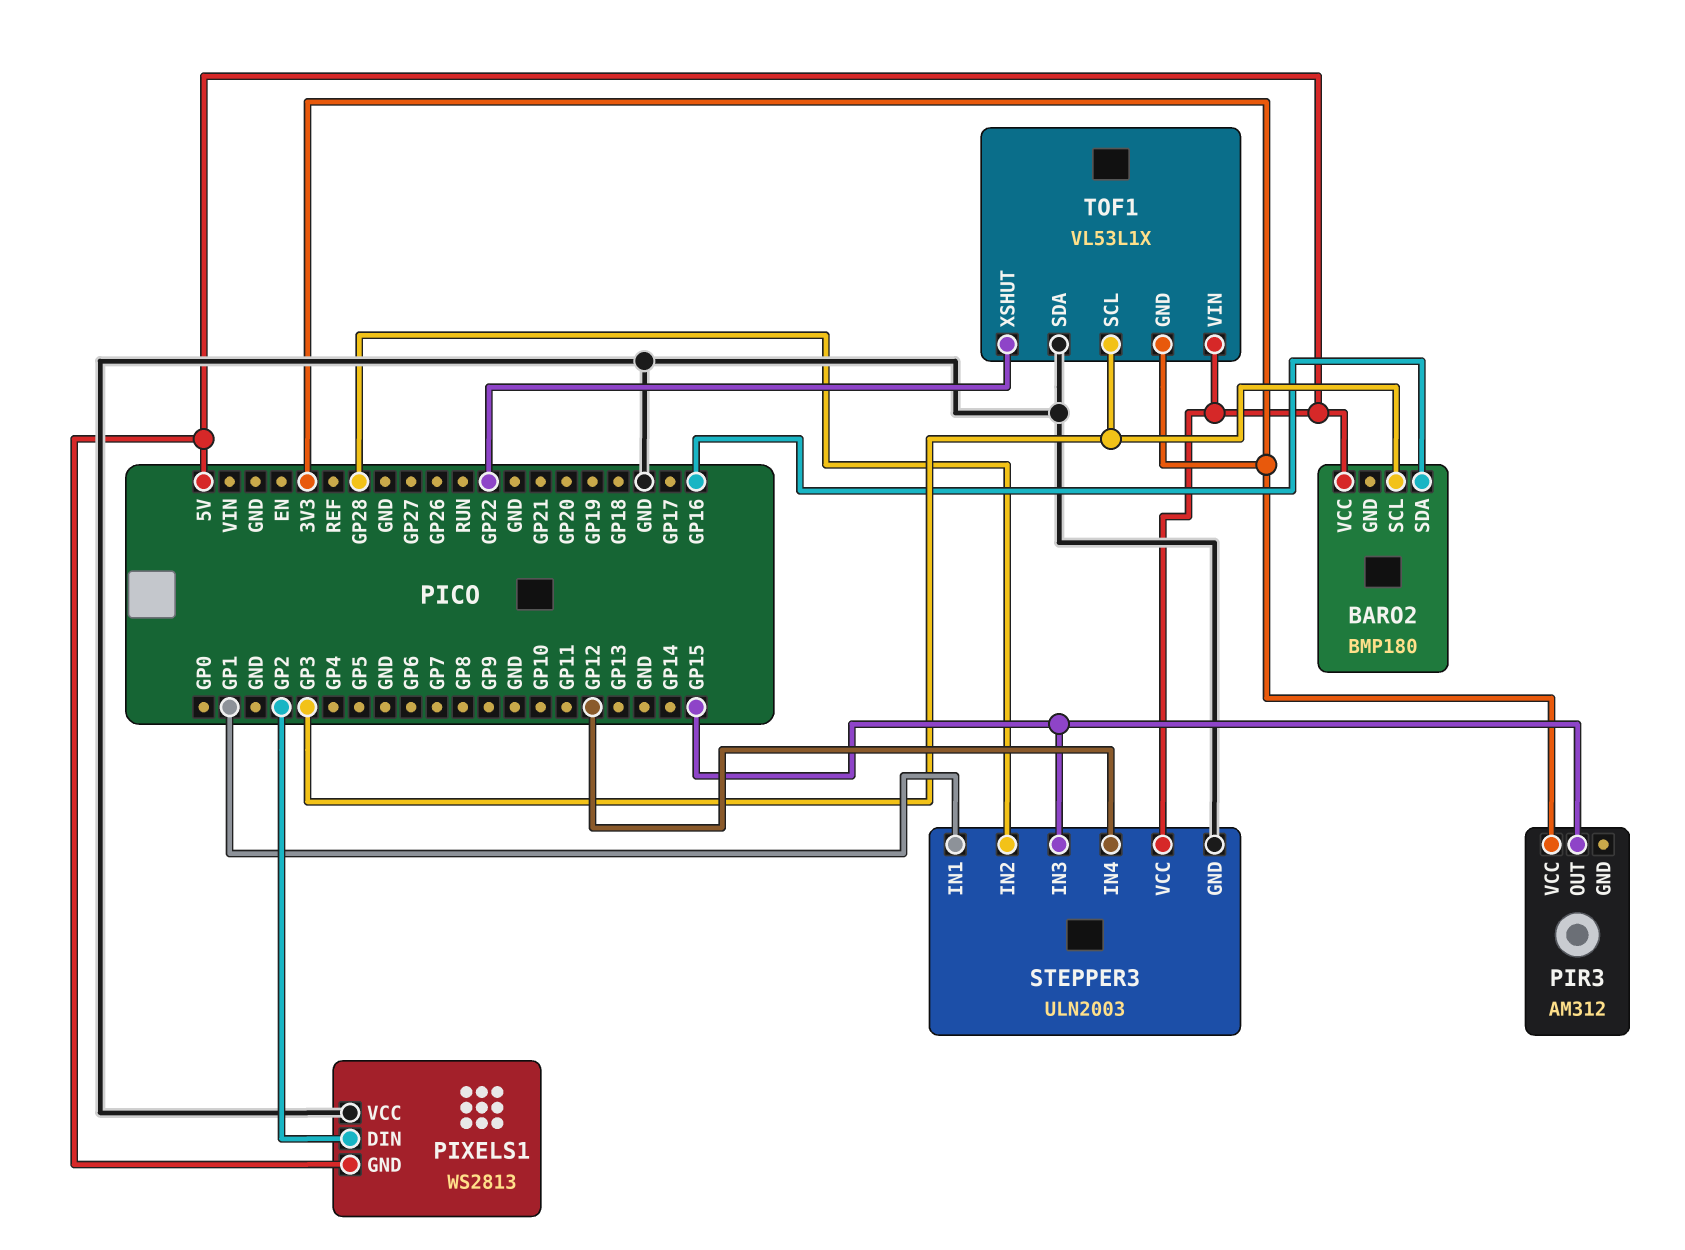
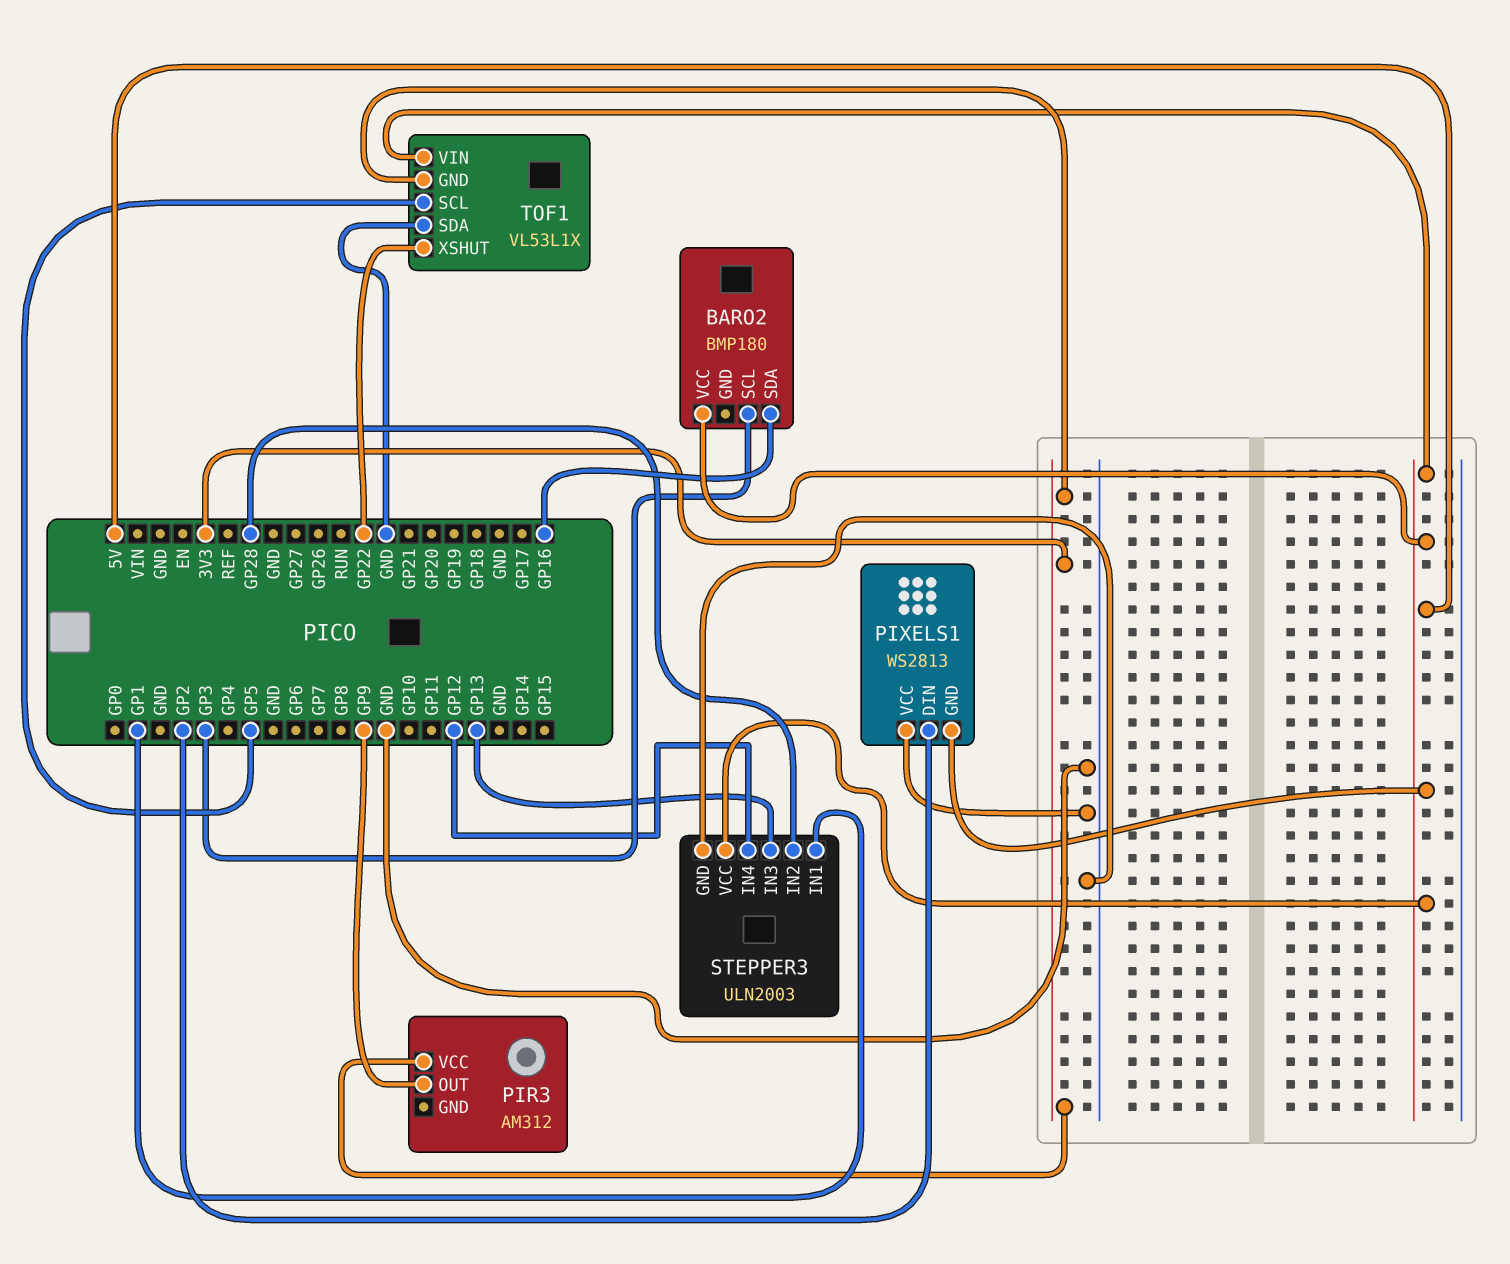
PIR3 pin OUT: GP15 -> GP9
STEPPER3 pin IN3: GP15 -> GP13
TOF1 pin SCL: GP3 -> GP5

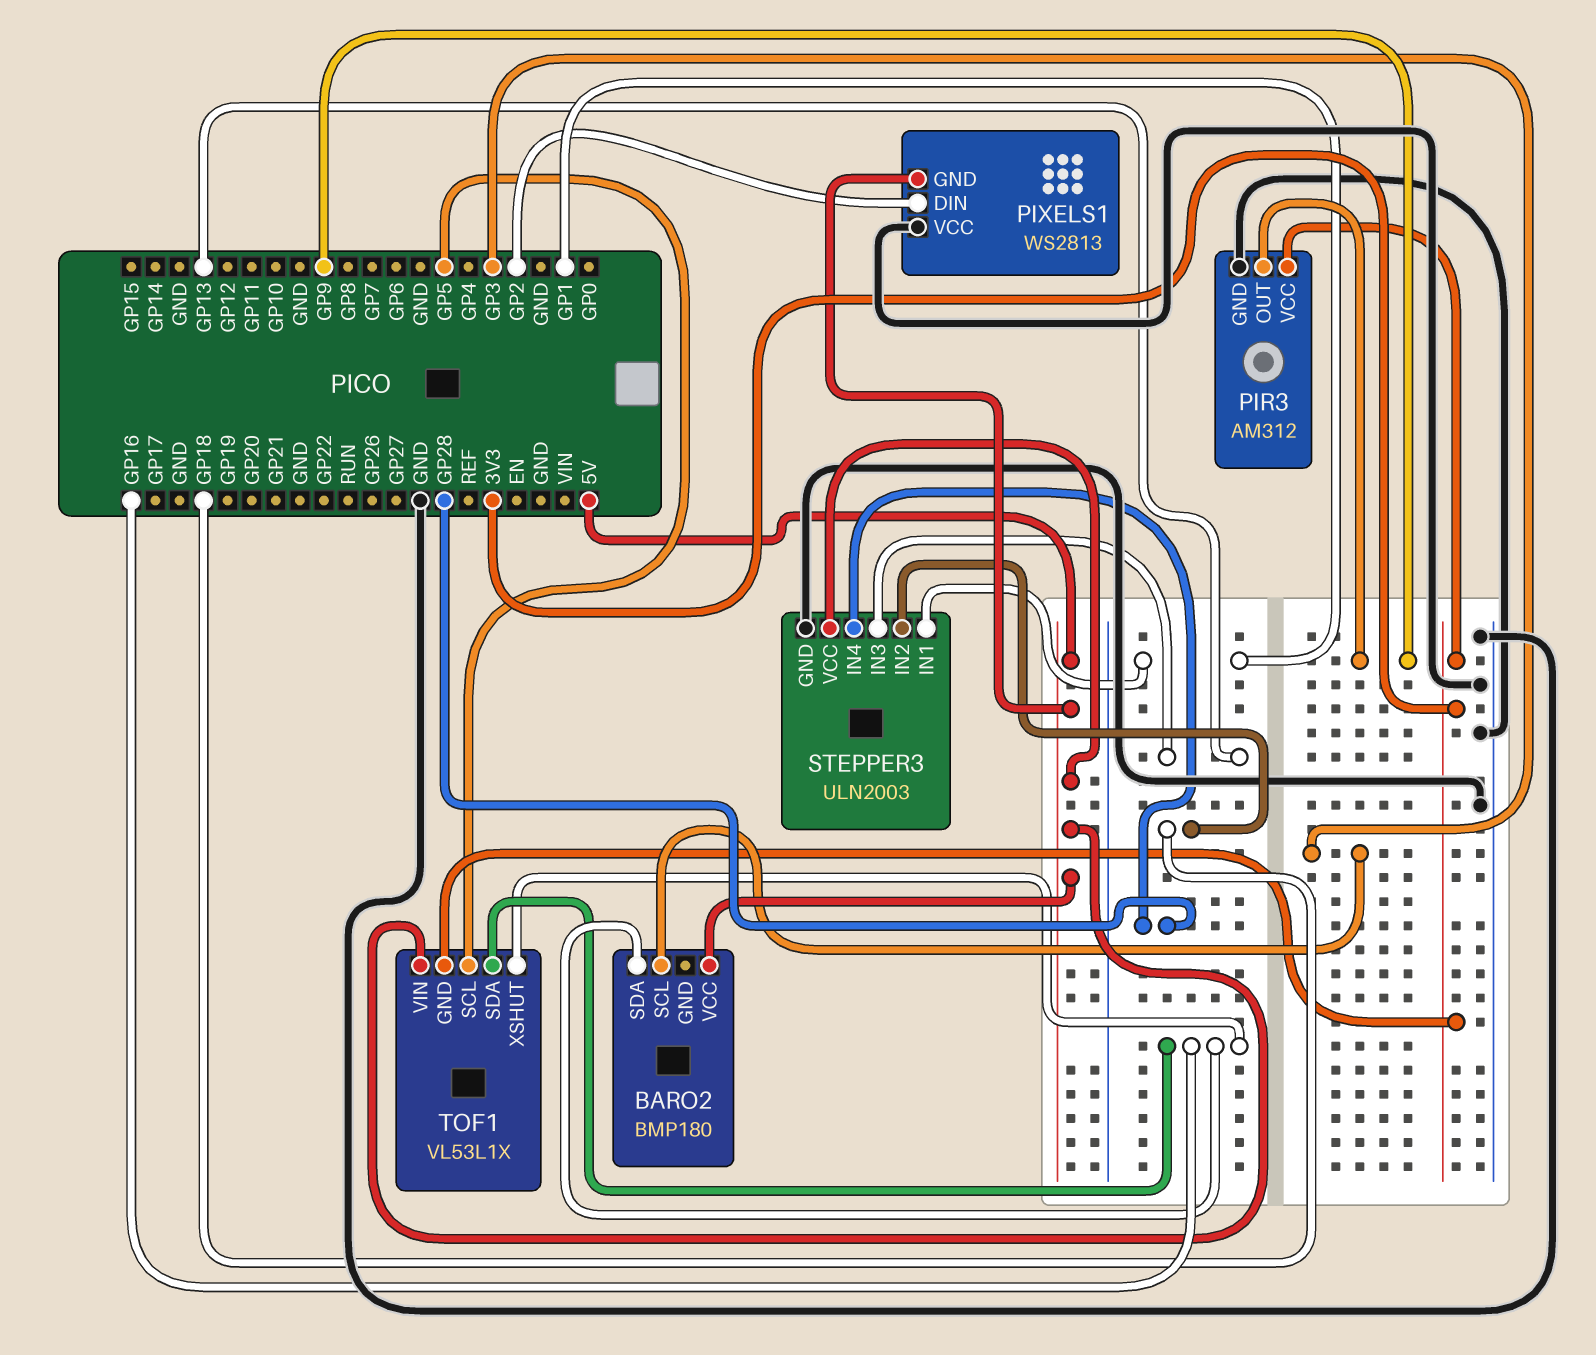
PIR3 pin GND: none -> GND
STEPPER3 pin IN2: GP28 -> GP18
STEPPER3 pin IN4: GP12 -> GP28
TOF1 pin SDA: GND -> GP16
TOF1 pin XSHUT: GP22 -> GP16

